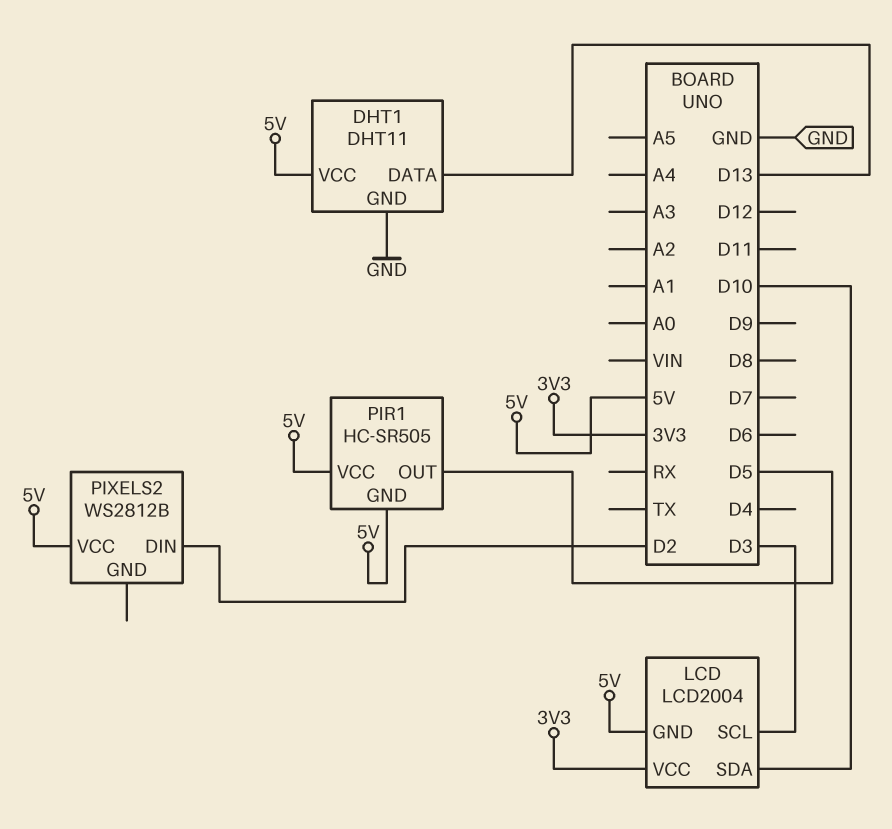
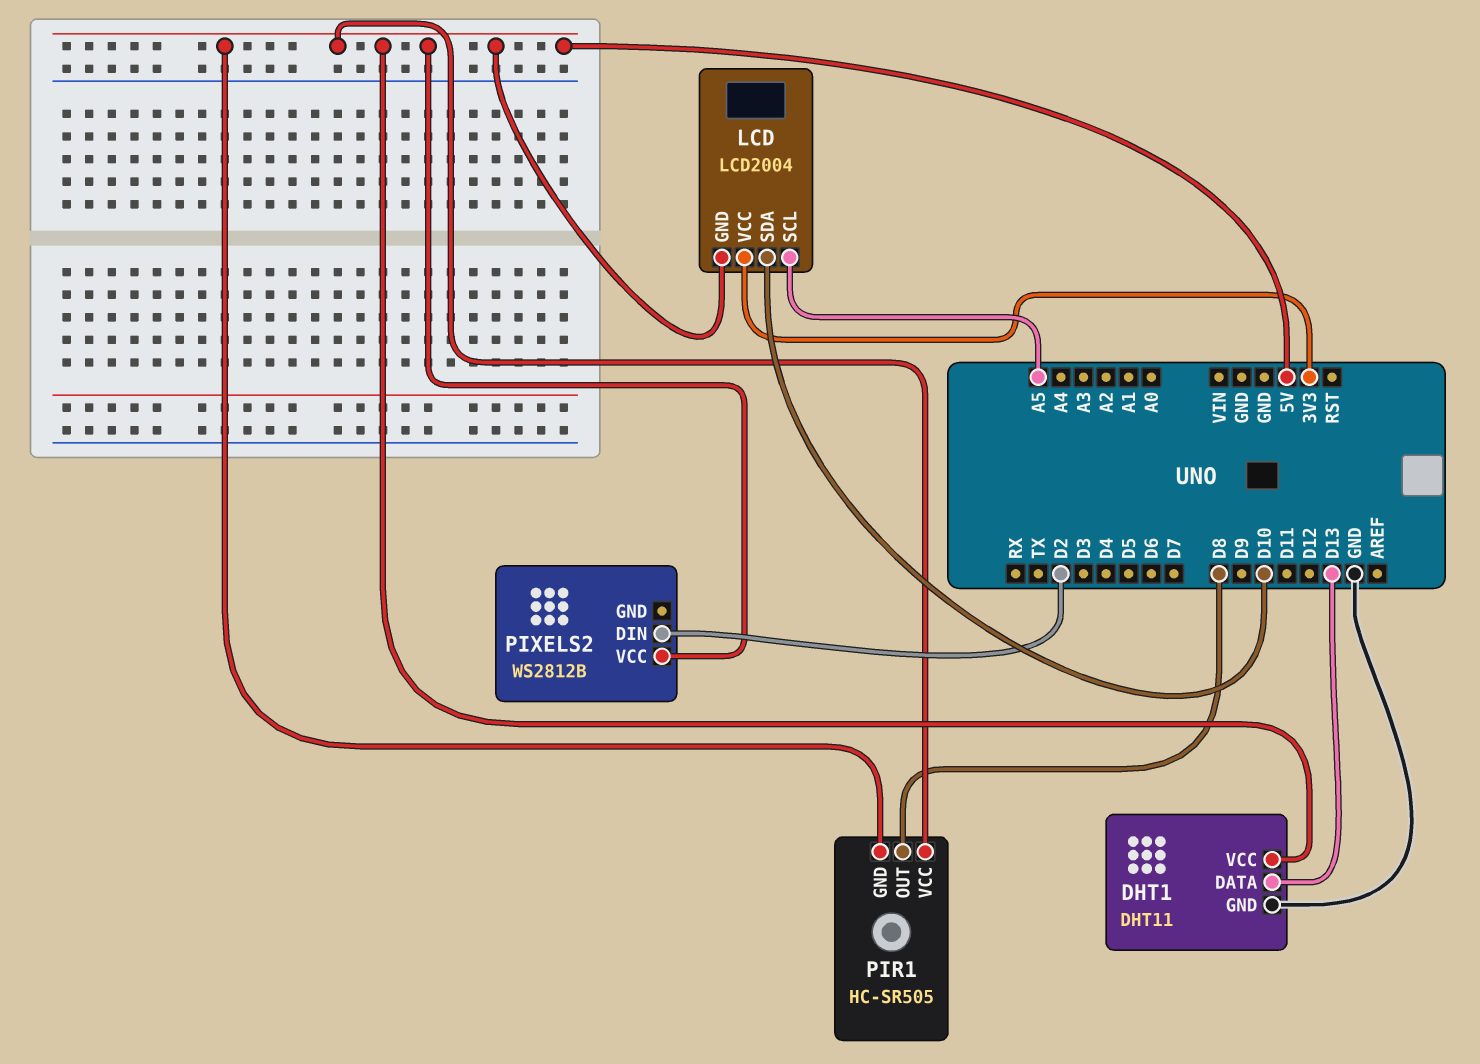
LCD pin SCL: D3 -> A5
PIR1 pin OUT: D5 -> D8

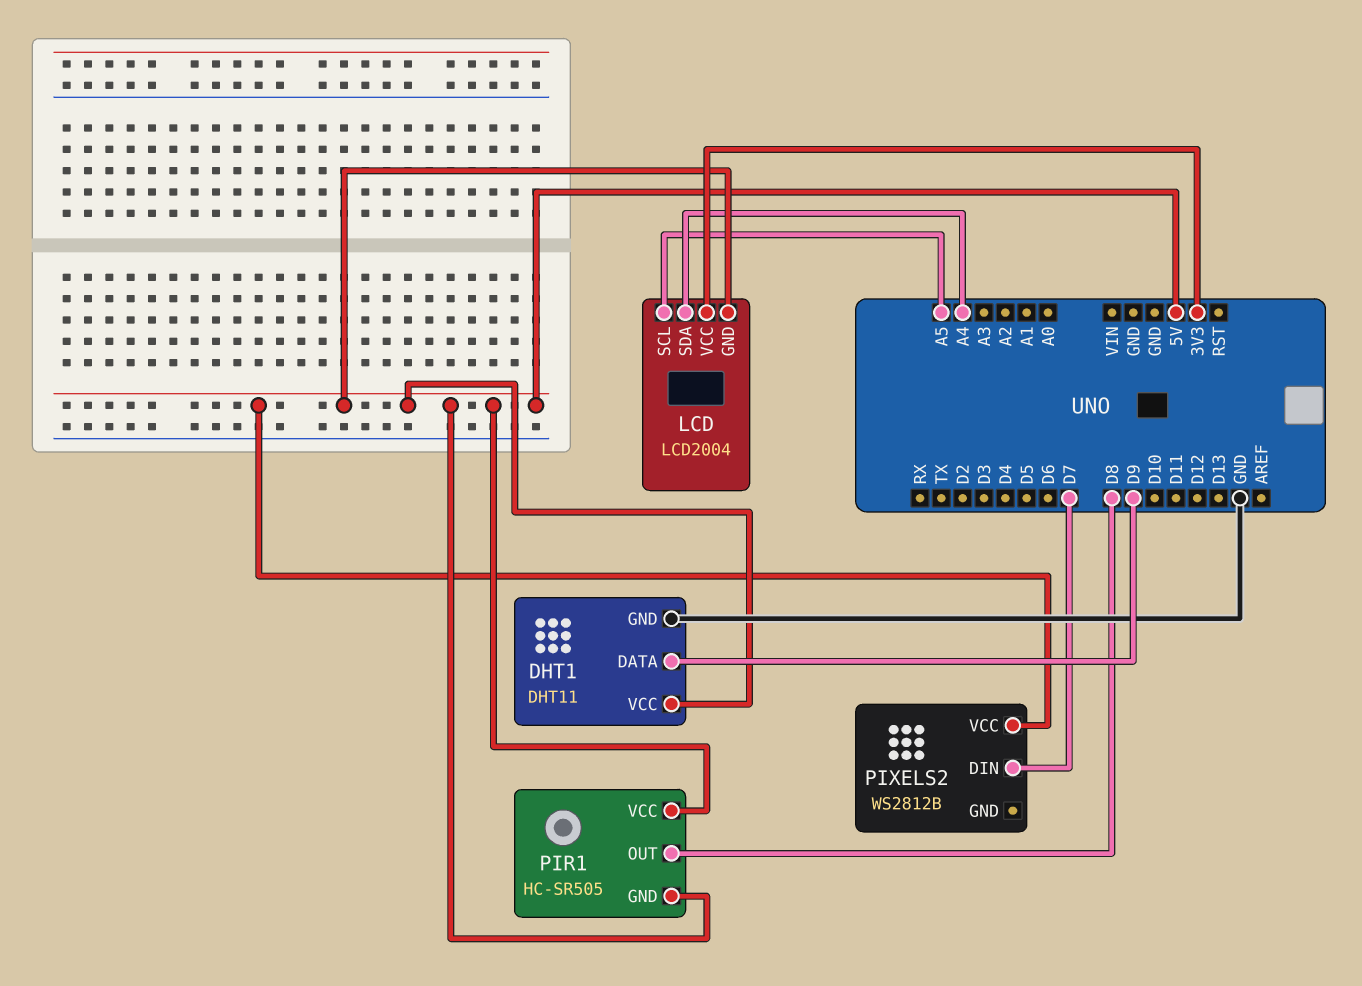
DHT1 pin DATA: D13 -> D9
LCD pin SDA: D10 -> A4
PIXELS2 pin DIN: D2 -> D7

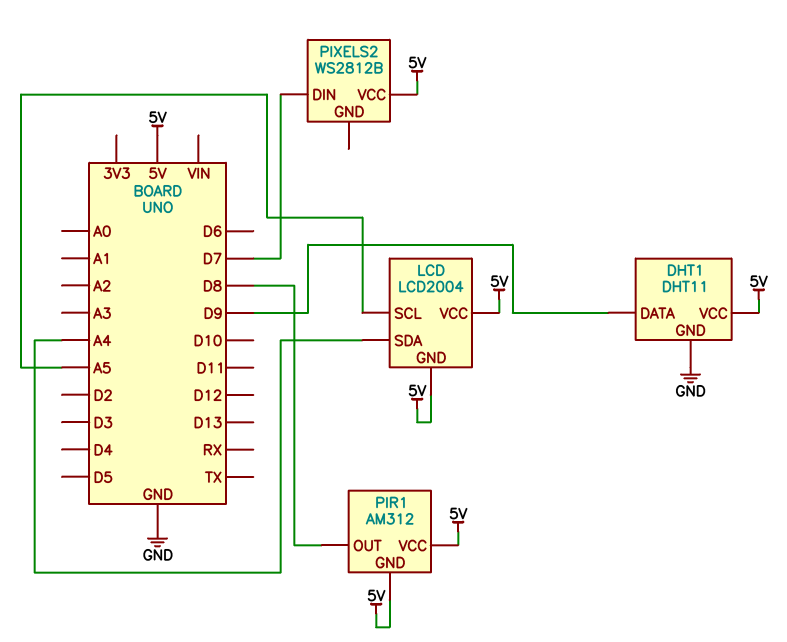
LCD pin VCC: 3V3 -> 5V
PIR1: HC-SR505 -> AM312

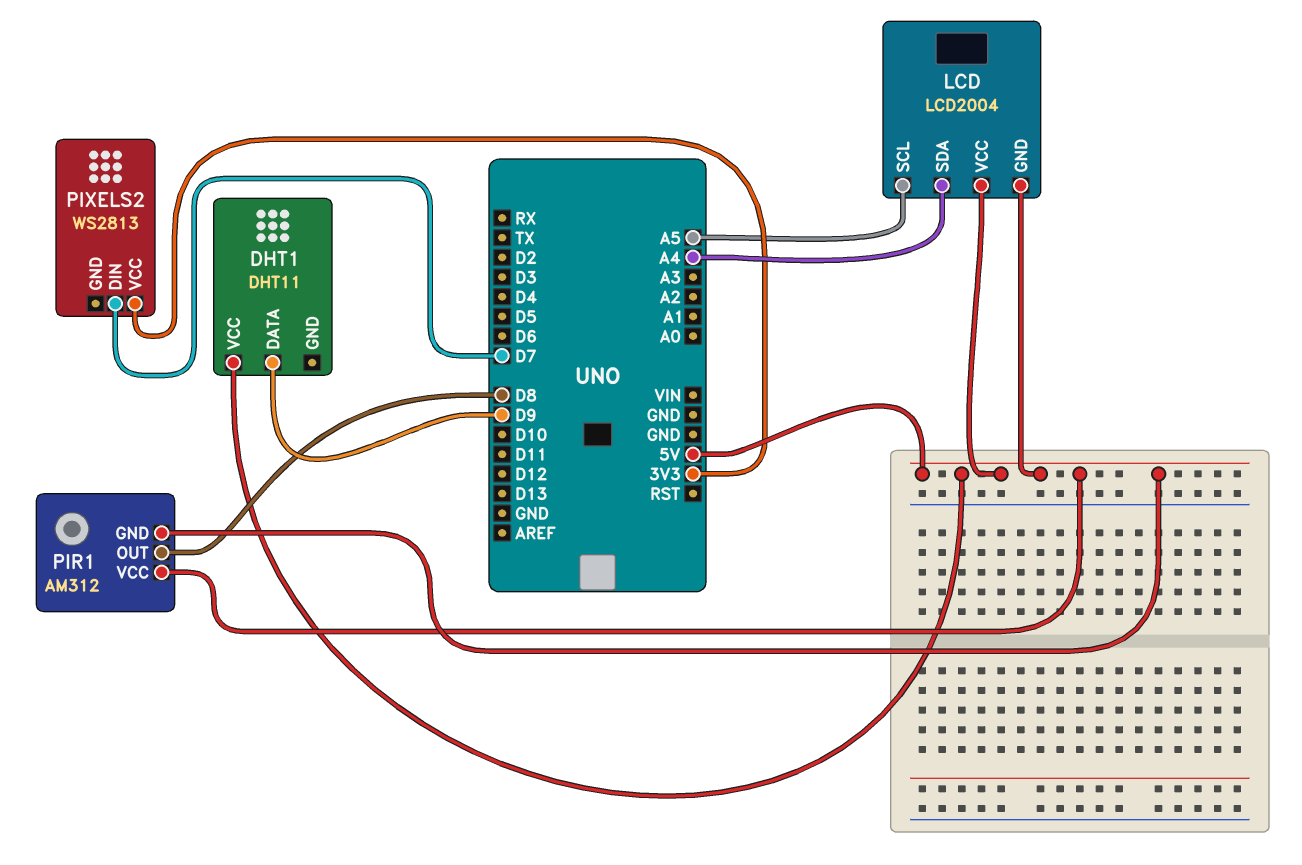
DHT1 pin GND: GND -> none
PIXELS2: WS2812B -> WS2813
PIXELS2 pin VCC: 5V -> 3V3

